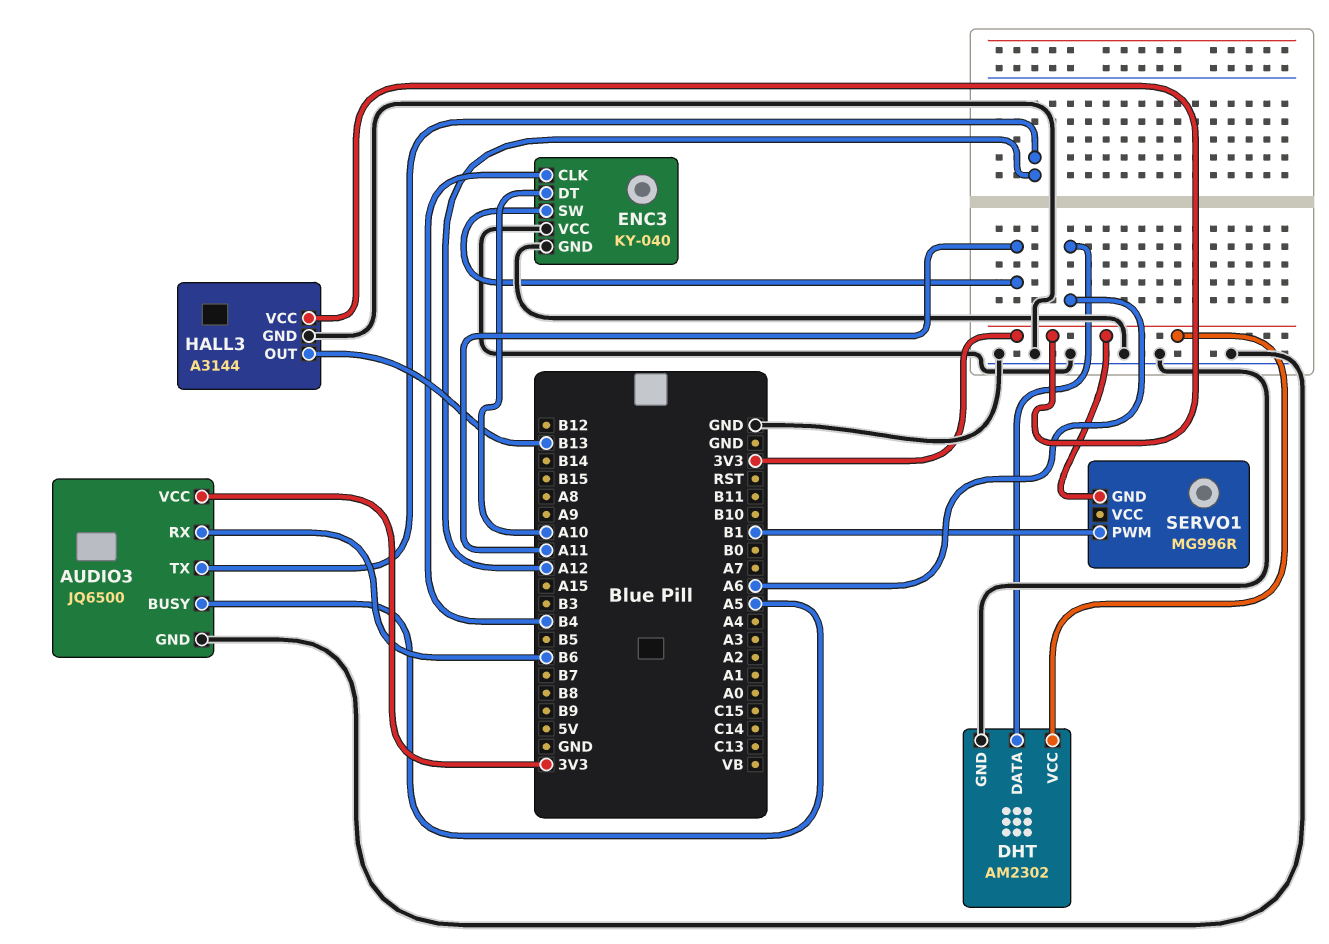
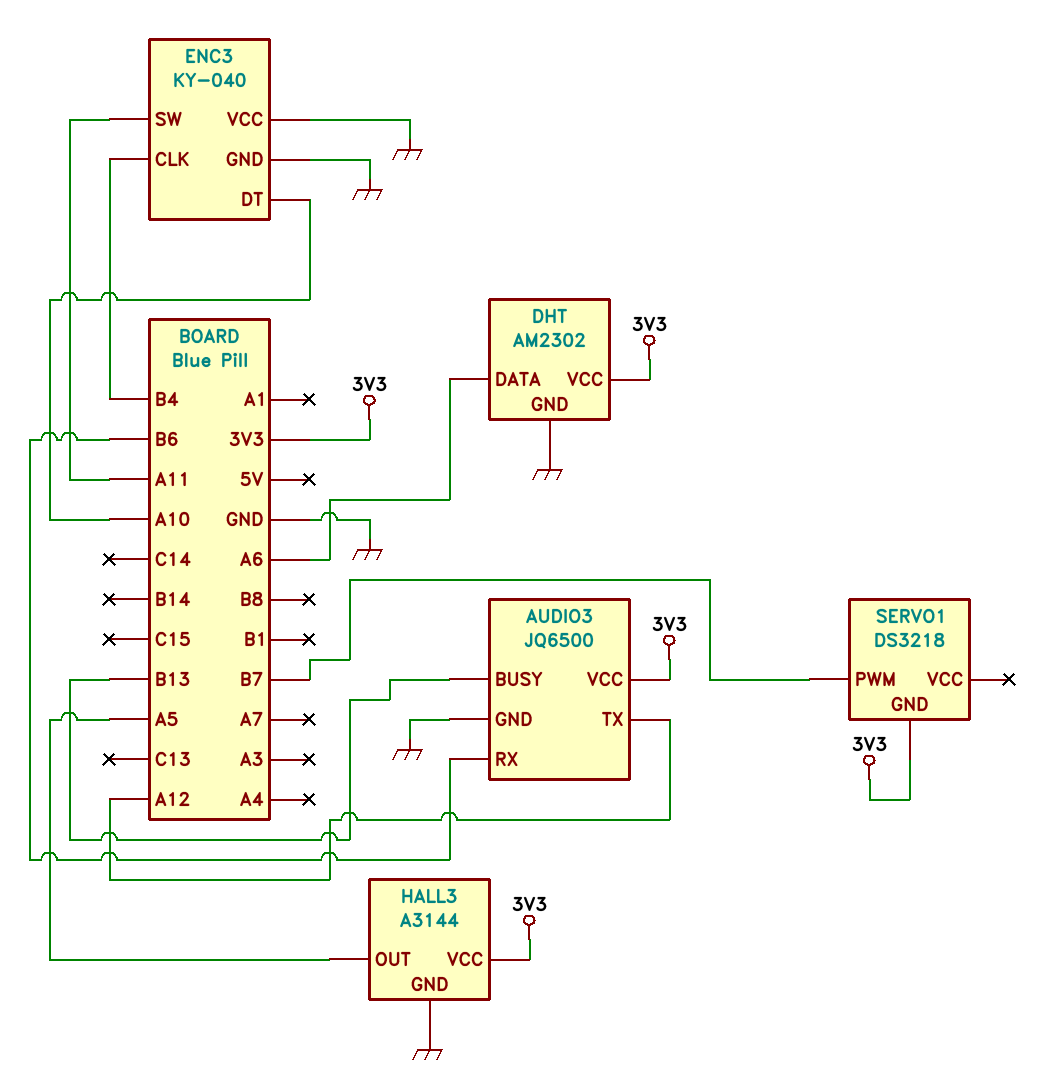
AUDIO3 pin BUSY: A5 -> B13
HALL3 pin OUT: B13 -> A5
SERVO1: MG996R -> DS3218
SERVO1 pin PWM: B1 -> B7

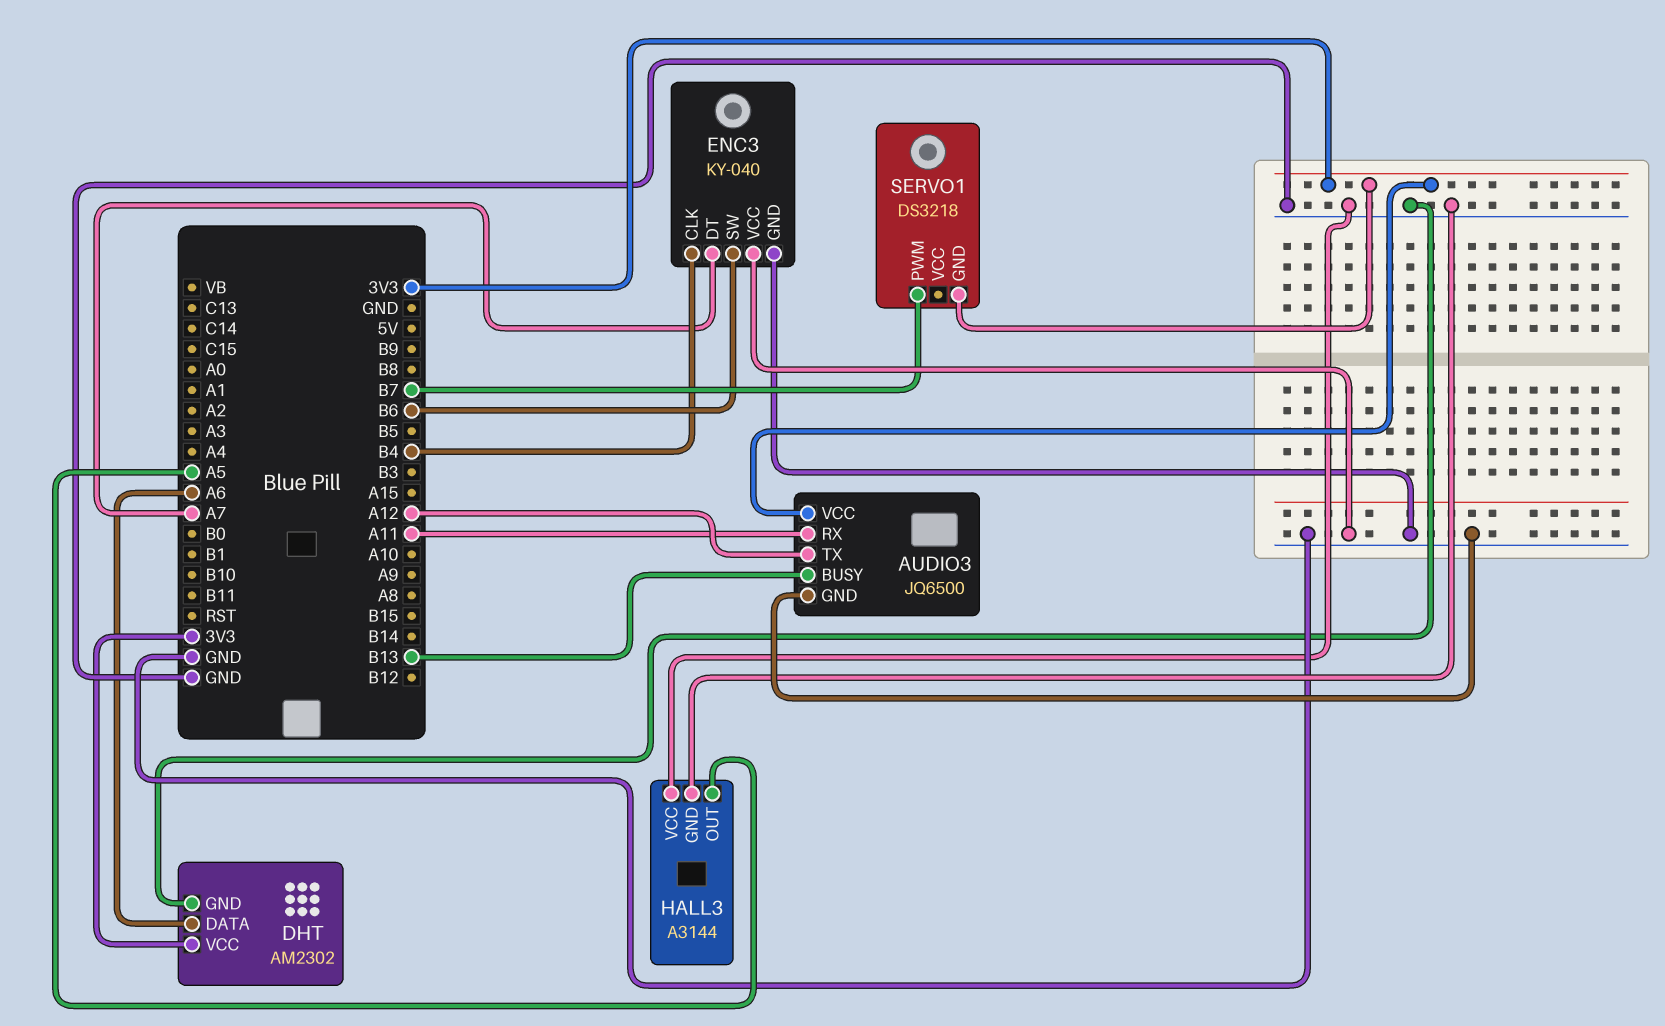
AUDIO3 pin RX: B6 -> A11
ENC3 pin DT: A10 -> A7
ENC3 pin SW: A11 -> B6
HALL3 pin VCC: 3V3 -> GND

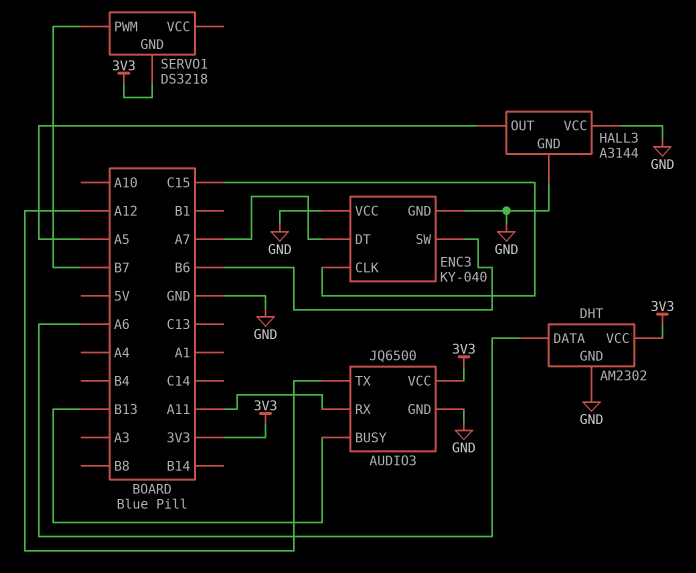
ENC3 pin CLK: B4 -> C15

